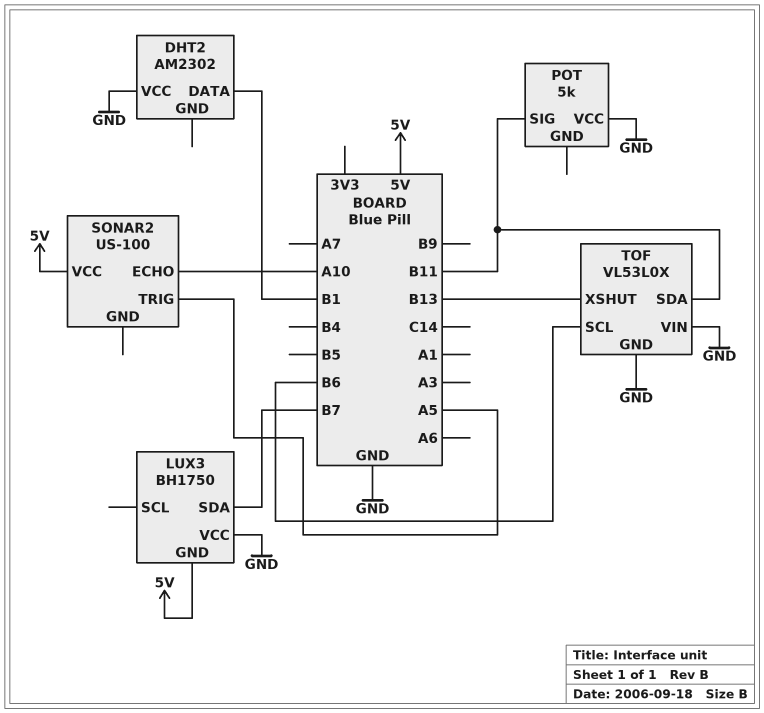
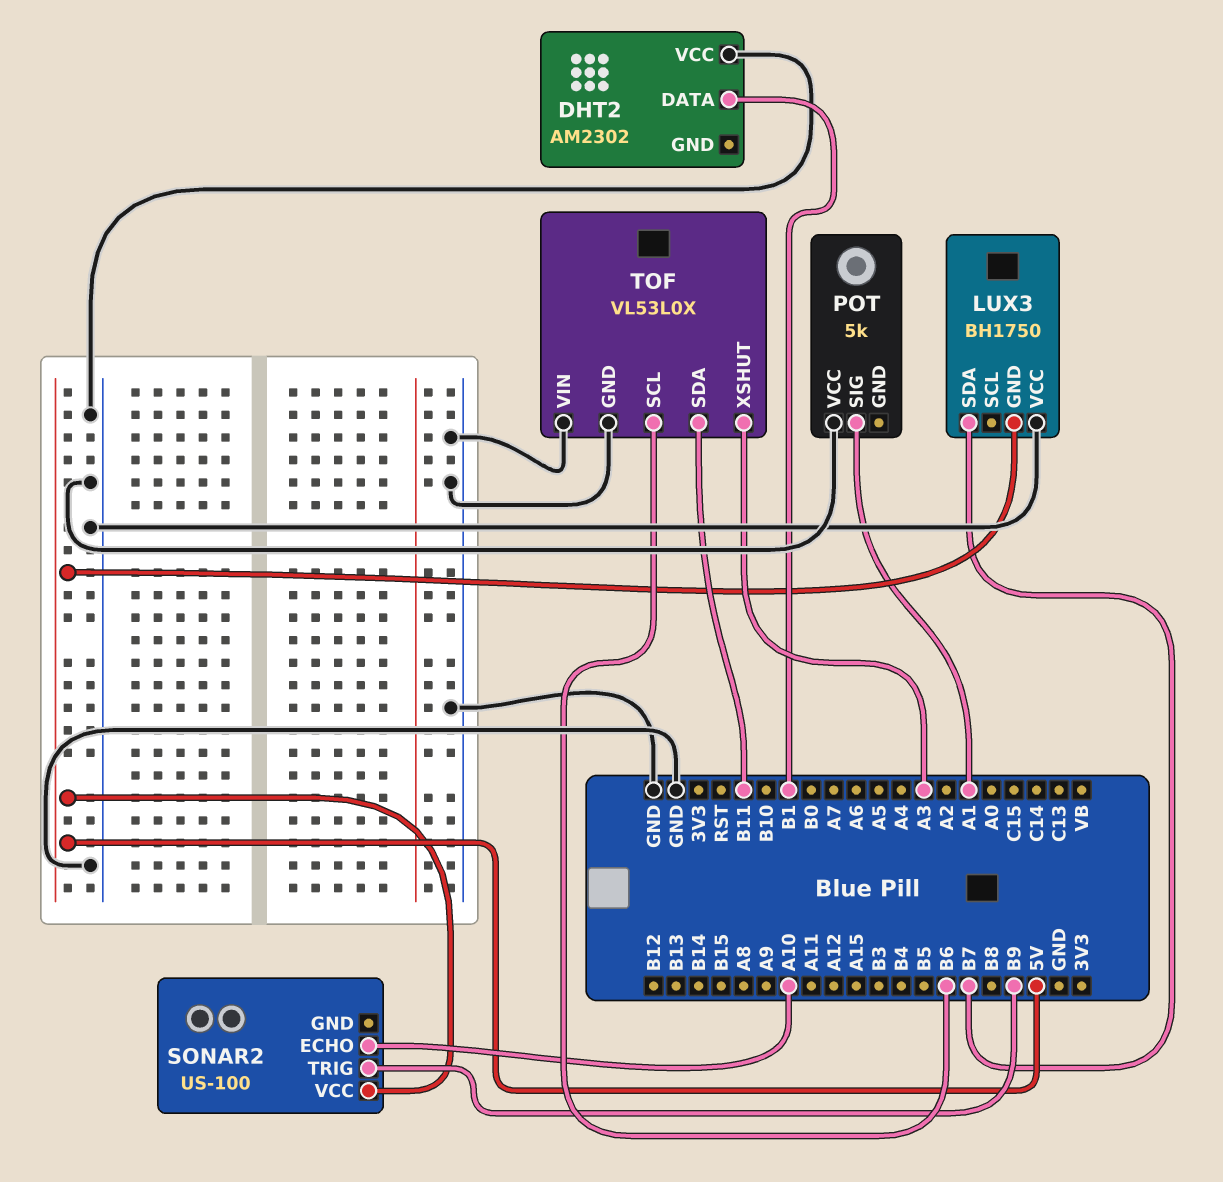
POT pin SIG: B11 -> A1
SONAR2 pin TRIG: A5 -> B9
TOF pin XSHUT: B13 -> A3

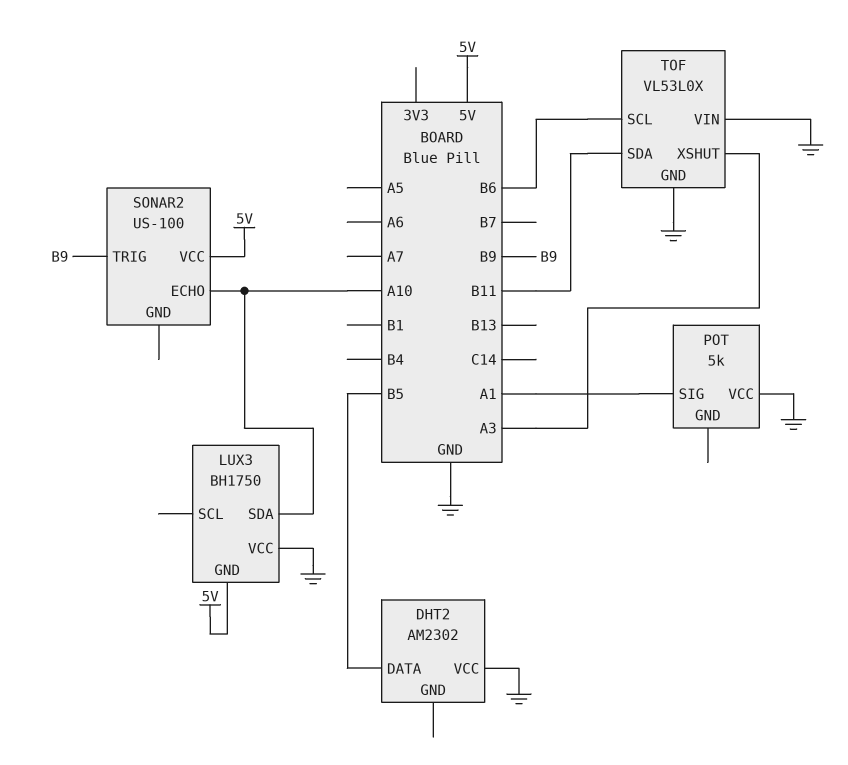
DHT2 pin DATA: B1 -> B5
LUX3 pin SDA: B7 -> A10

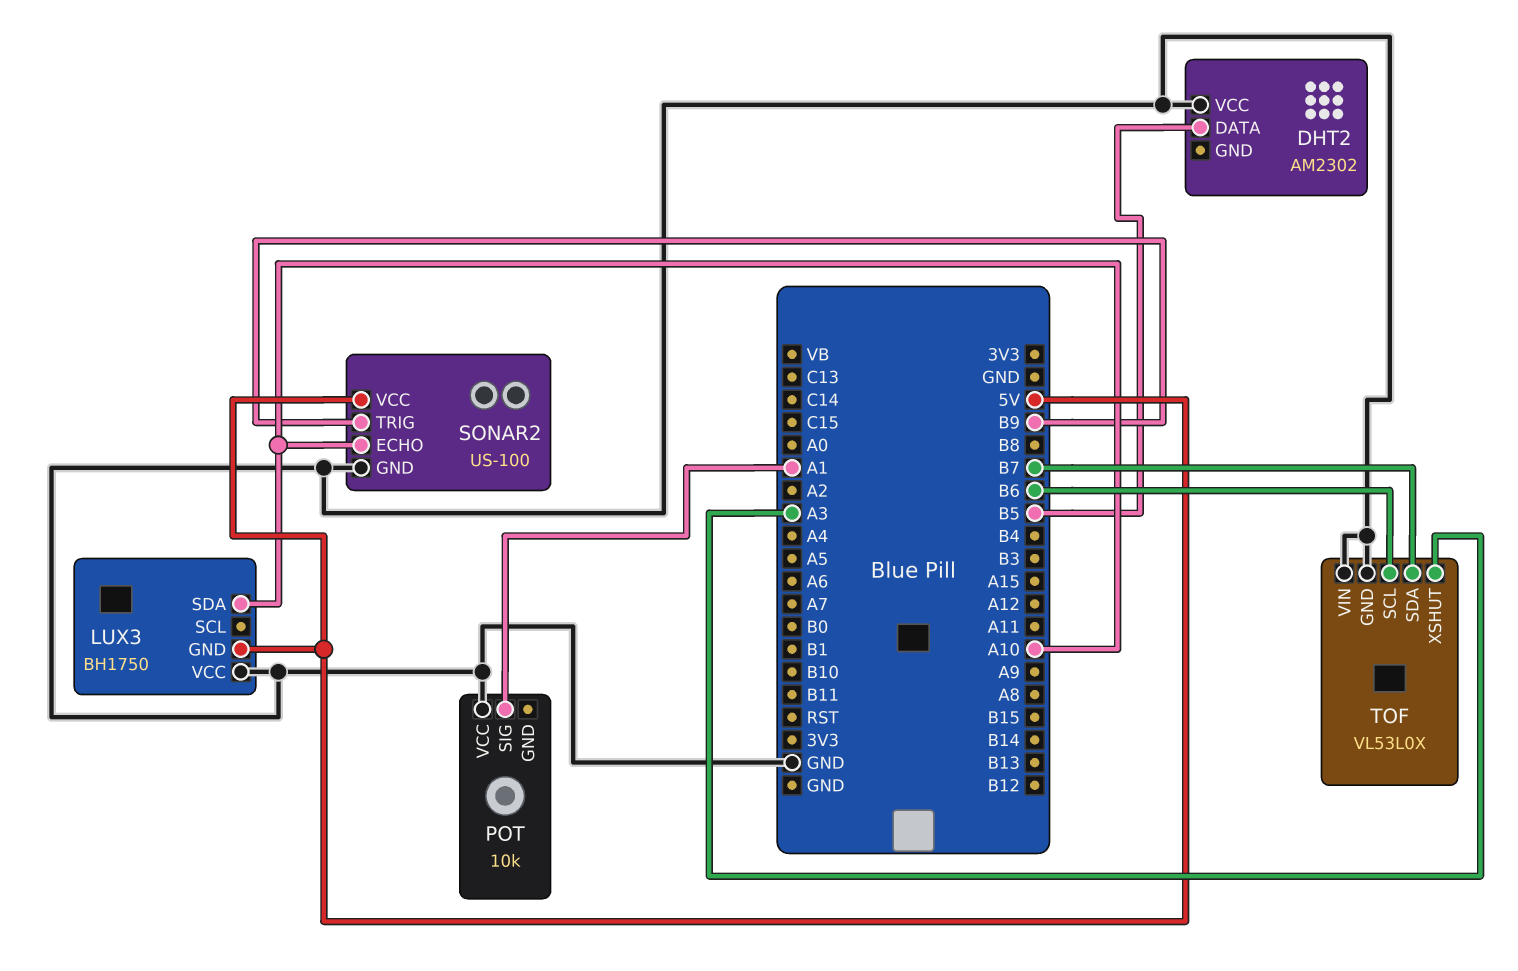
POT: 5k -> 10k
SONAR2 pin GND: none -> GND
TOF pin SDA: B11 -> B7

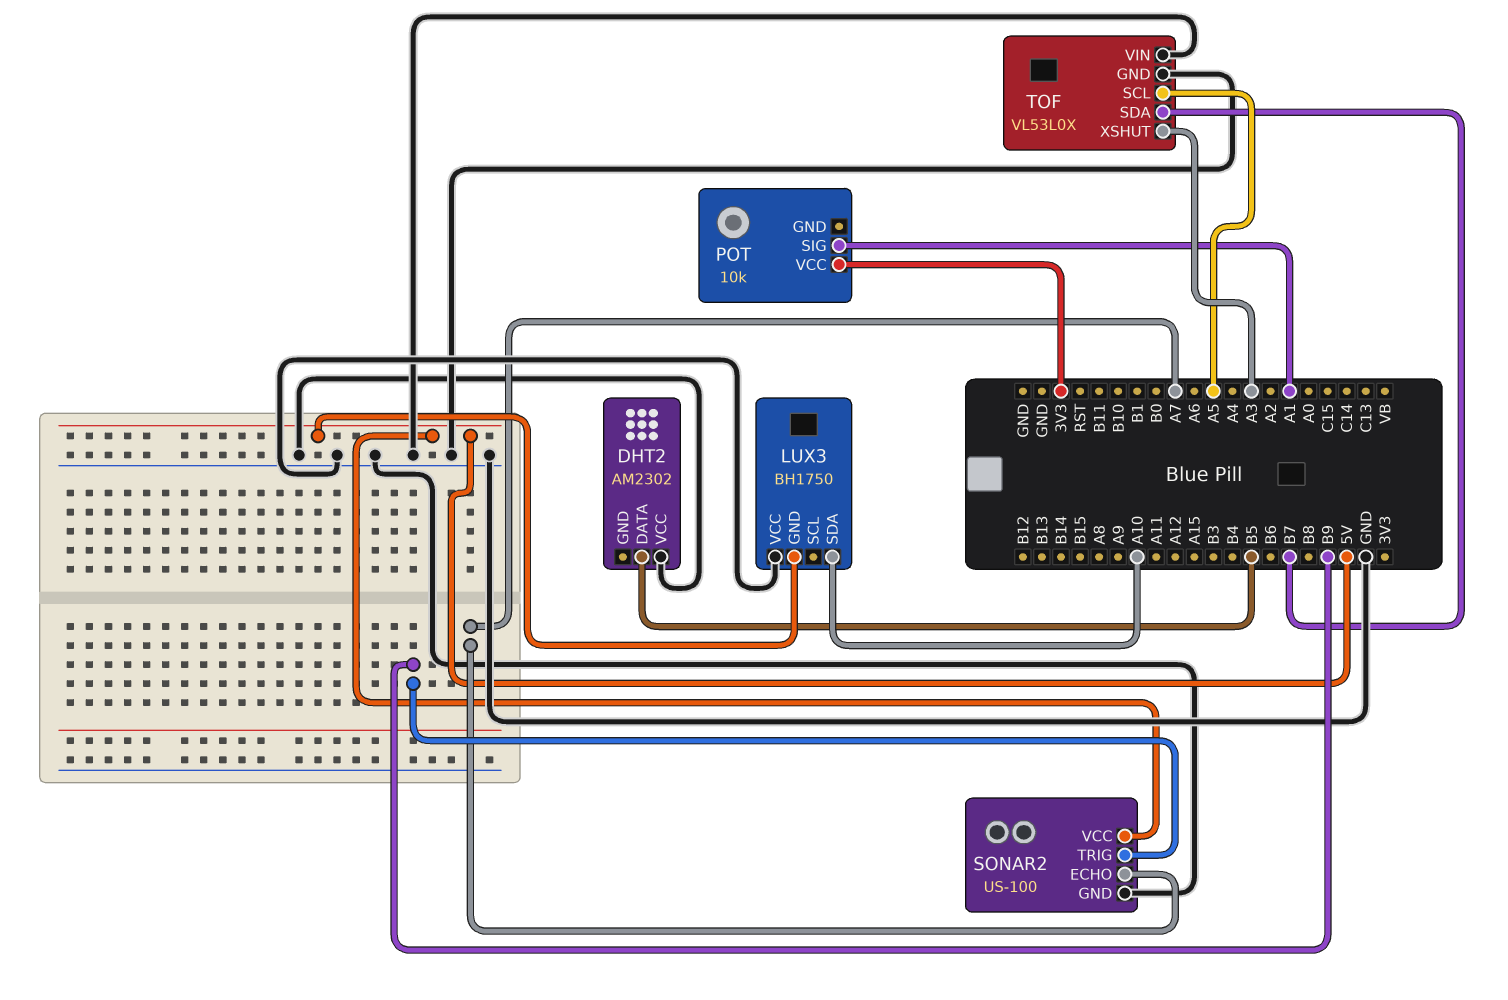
POT pin VCC: GND -> 3V3
SONAR2 pin ECHO: A10 -> A7
TOF pin SCL: B6 -> A5

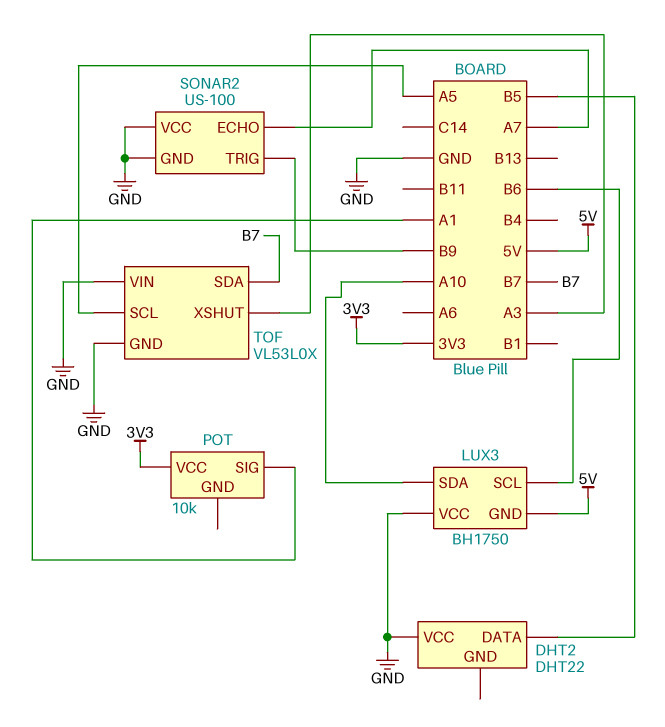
DHT2: AM2302 -> DHT22
LUX3 pin SCL: none -> B6
SONAR2 pin VCC: 5V -> GND

